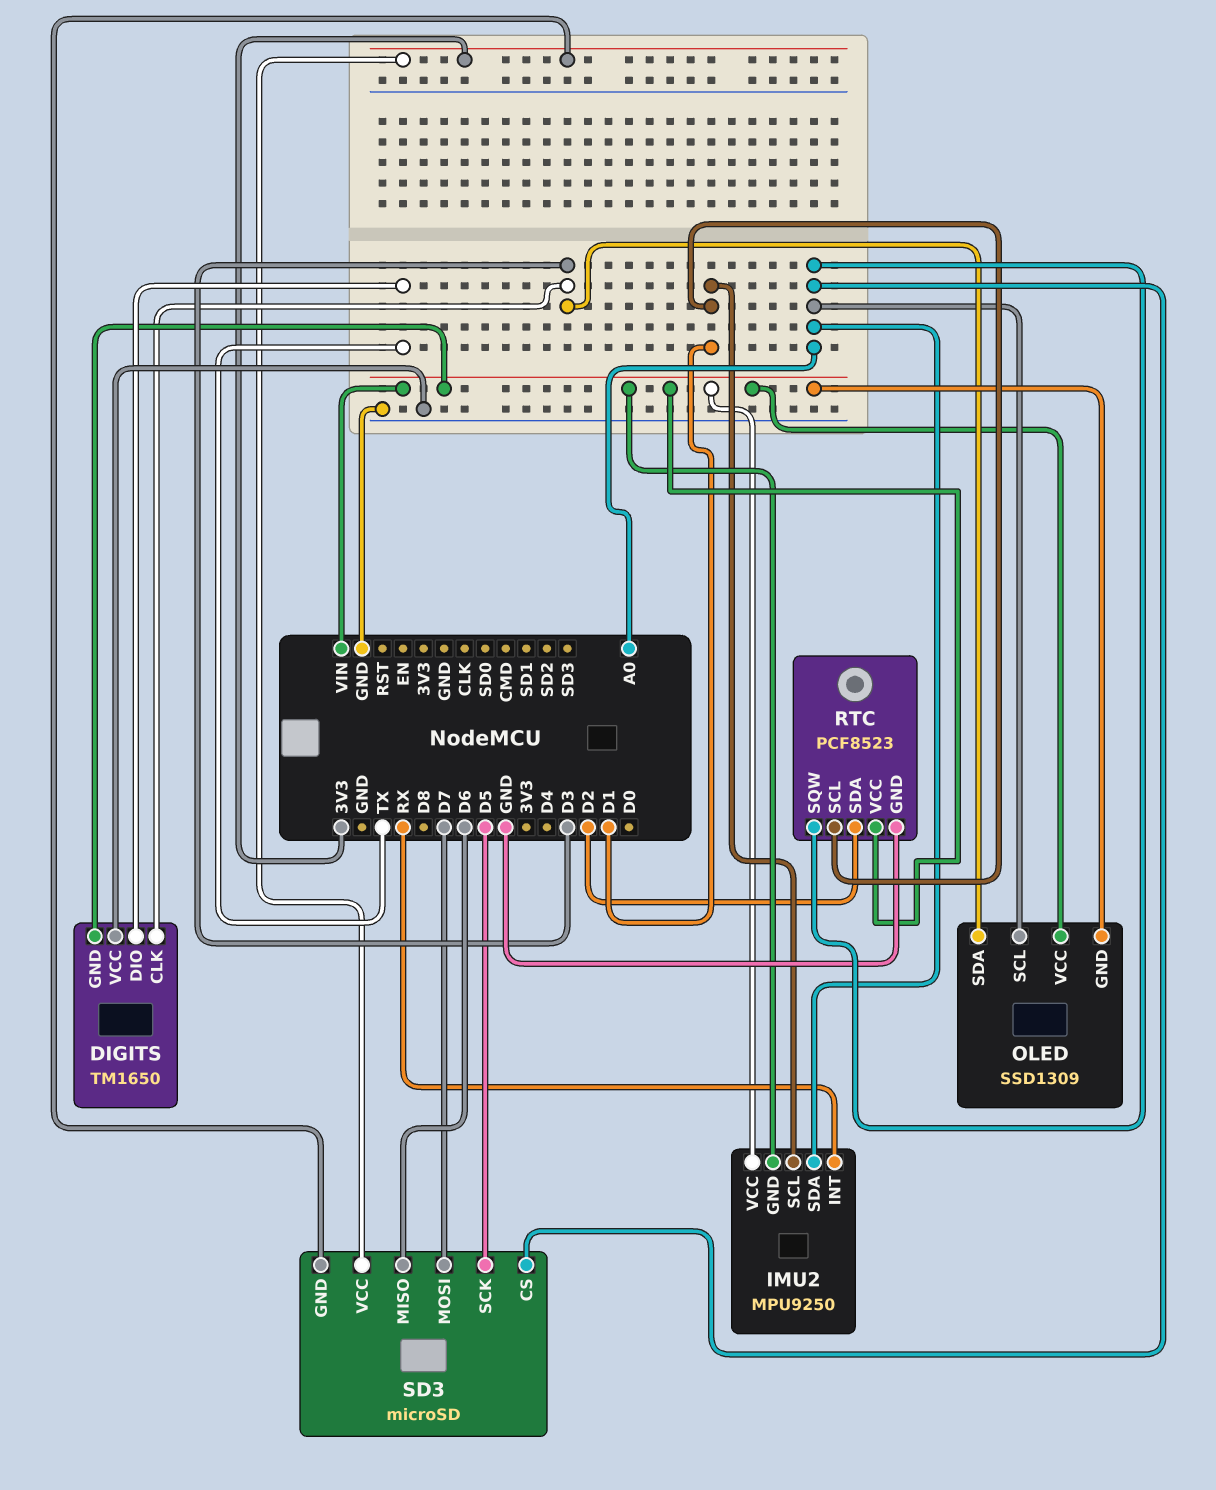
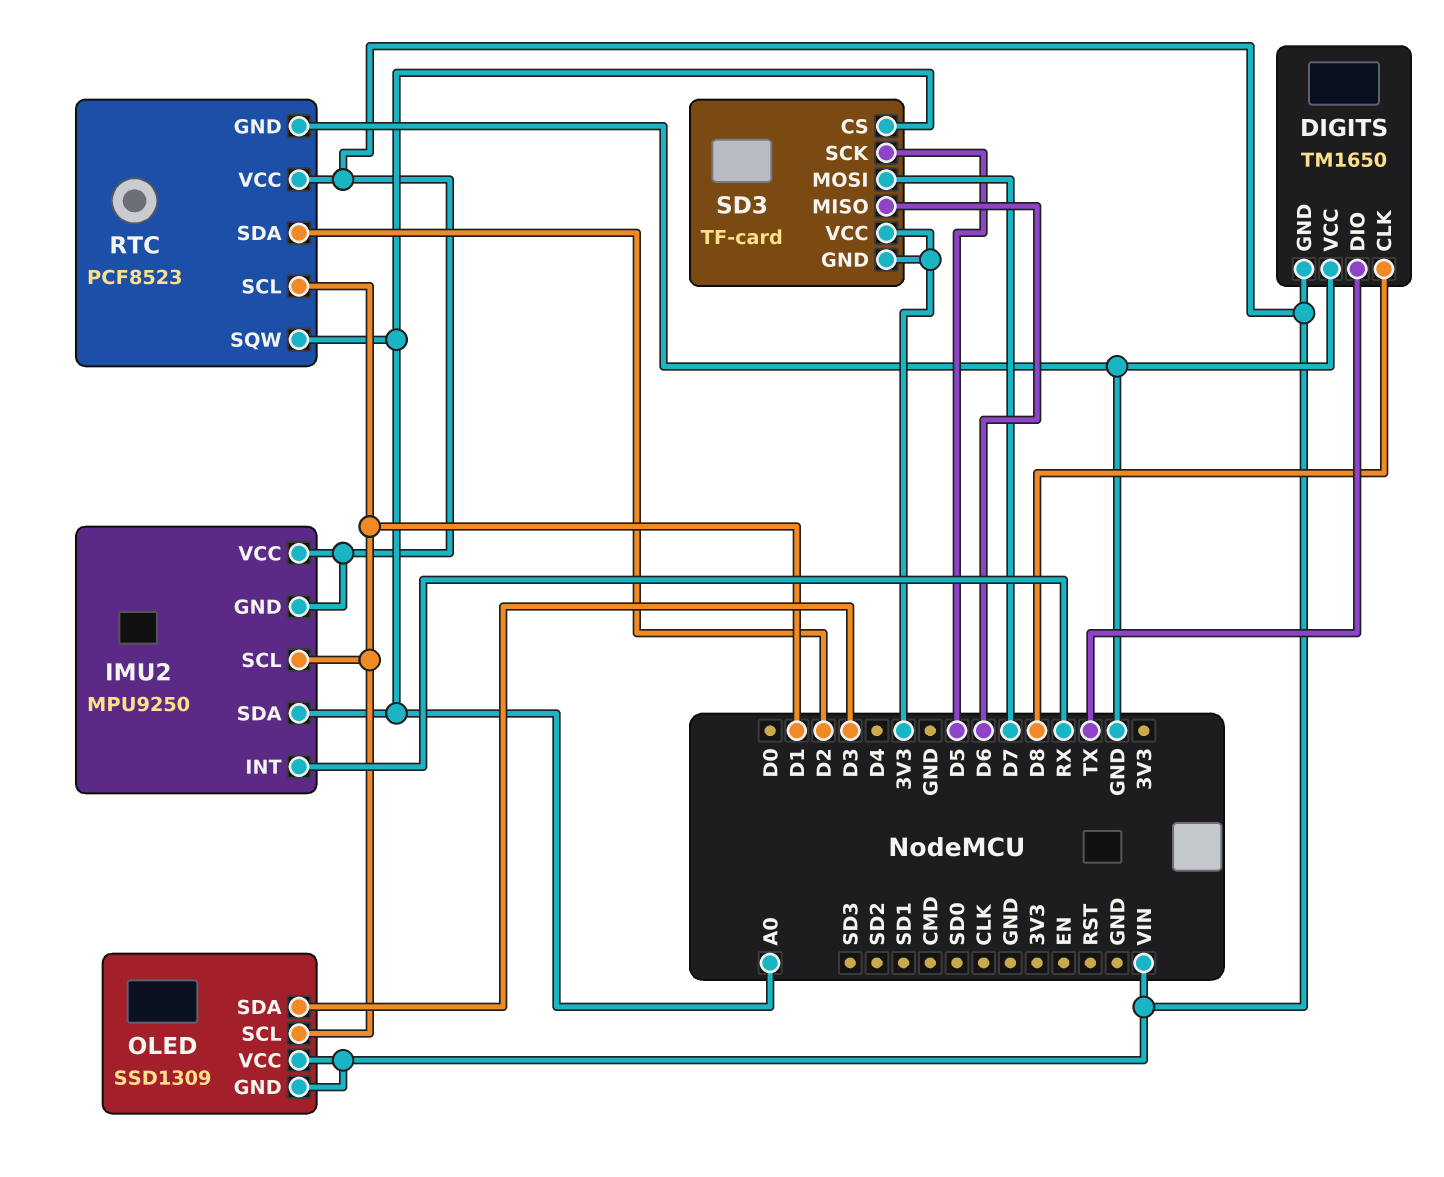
DIGITS pin CLK: D3 -> D8
OLED pin SCL: A0 -> D1
SD3: microSD -> TF-card

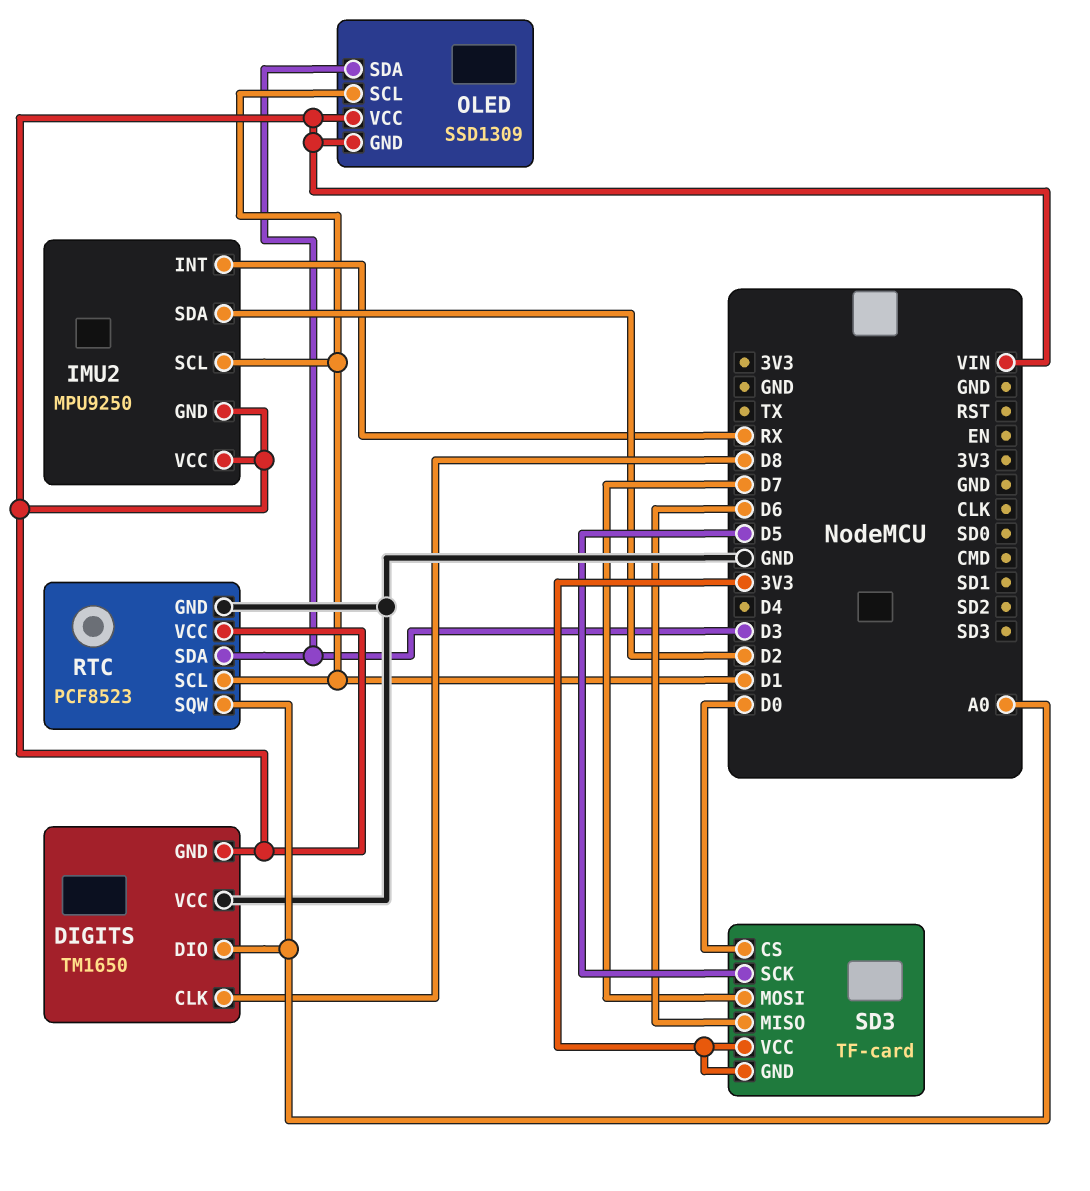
DIGITS pin DIO: TX -> A0
IMU2 pin SDA: A0 -> D2
RTC pin SDA: D2 -> D3
SD3 pin CS: A0 -> D0

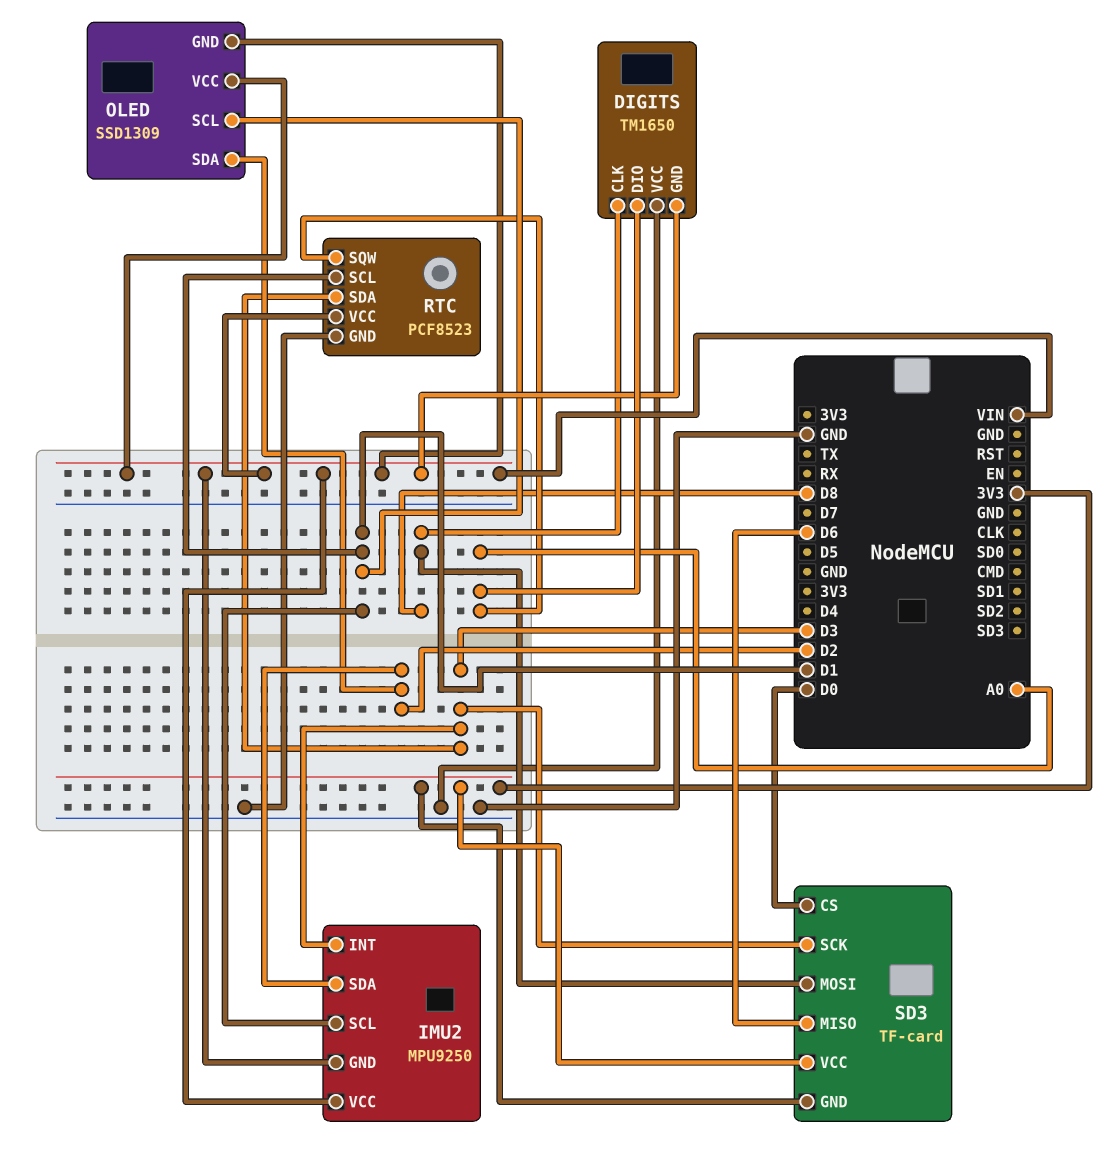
IMU2 pin INT: RX -> D3
OLED pin SDA: D3 -> D2
SD3 pin MOSI: D7 -> D8
SD3 pin SCK: D5 -> D3

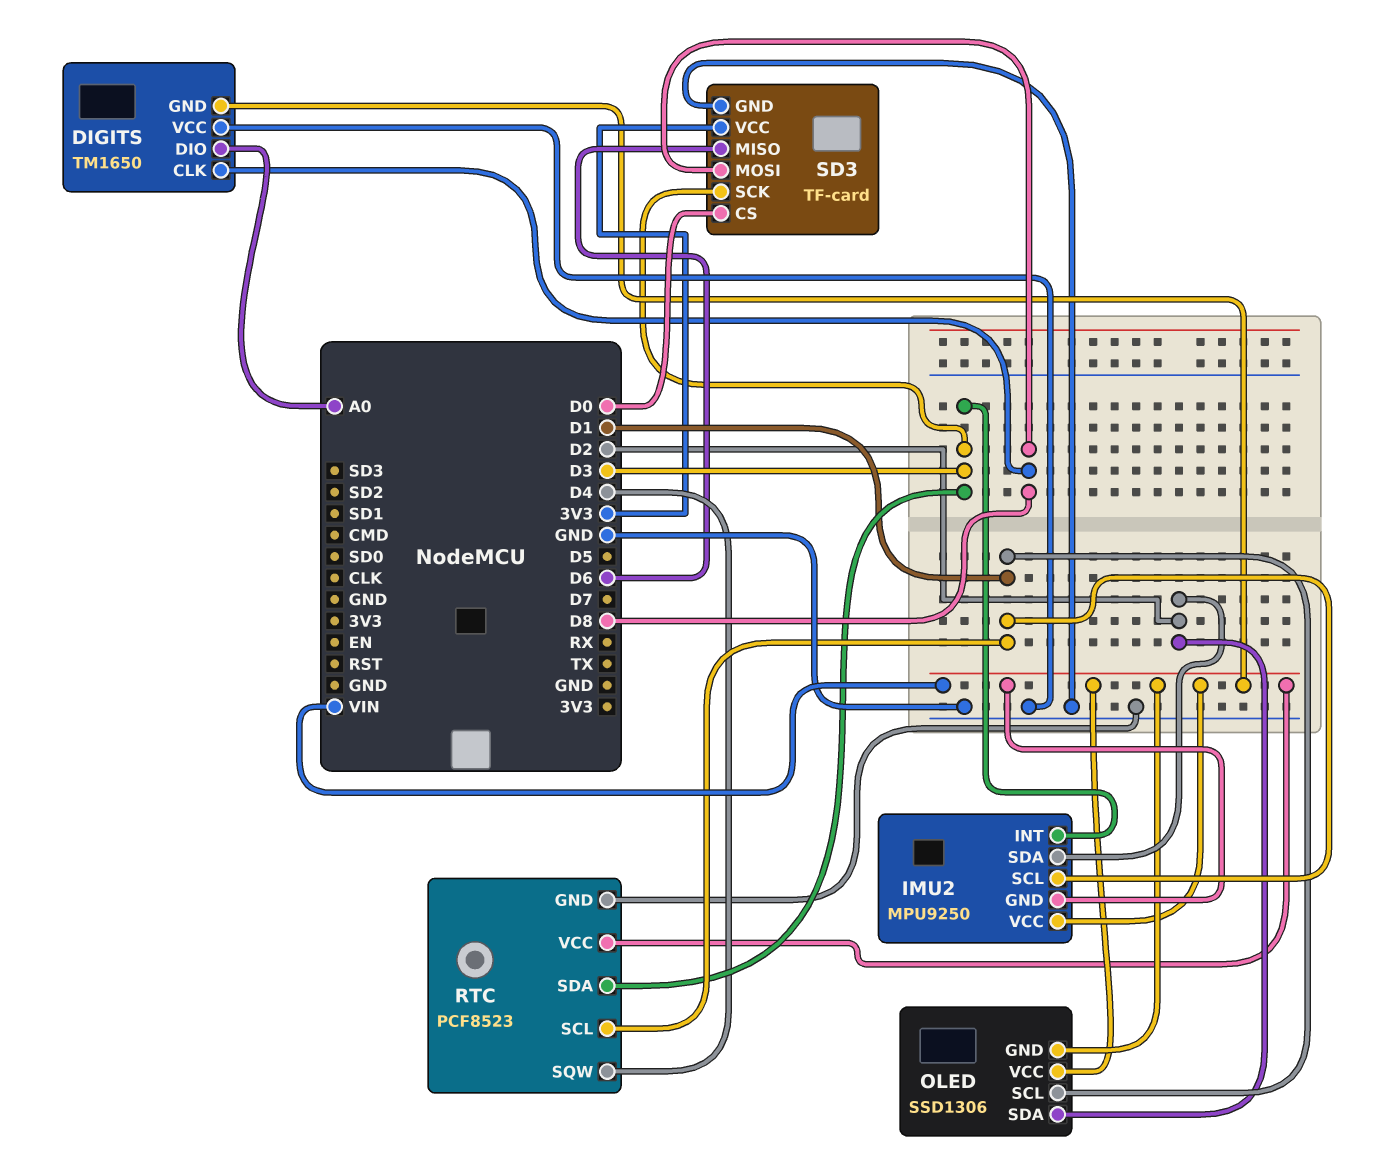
OLED: SSD1309 -> SSD1306
RTC pin SQW: A0 -> D4
SD3 pin GND: 3V3 -> GND

